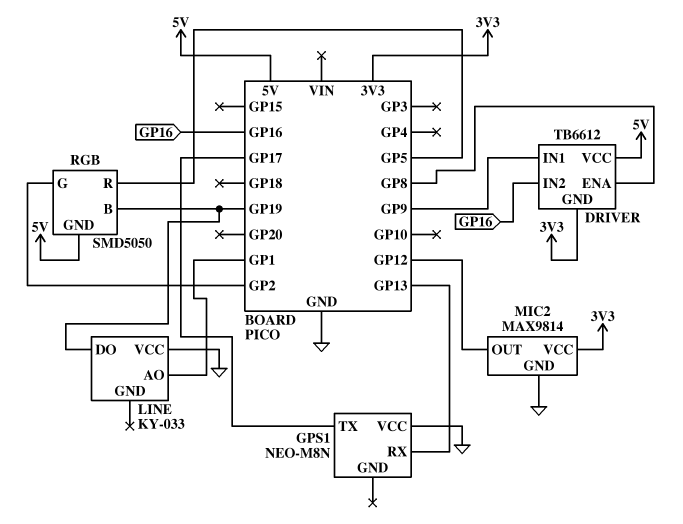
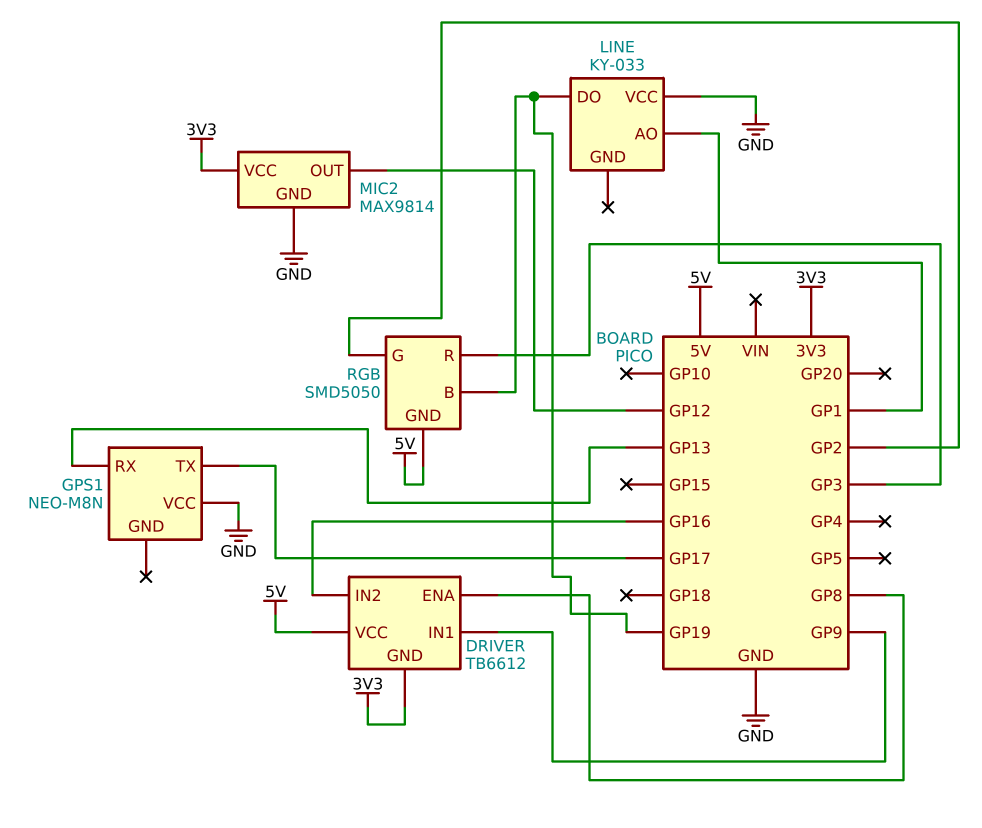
RGB pin R: GP5 -> GP3

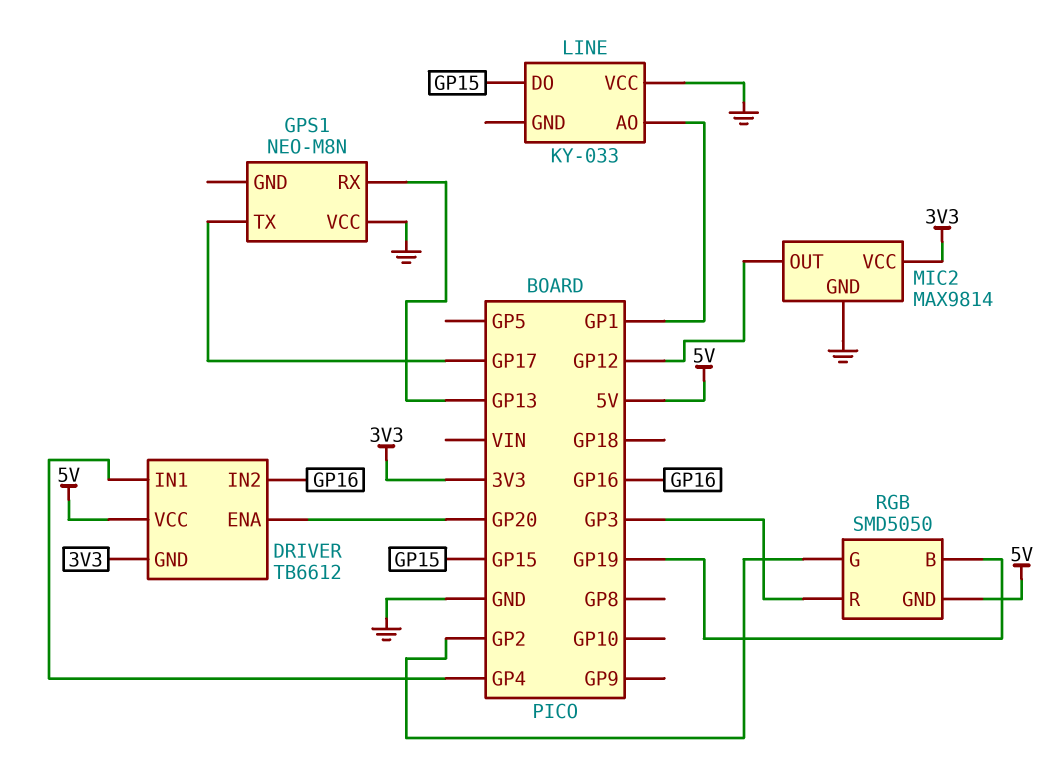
DRIVER pin ENA: GP8 -> GP20
DRIVER pin IN1: GP9 -> GP4
LINE pin DO: GP19 -> GP15

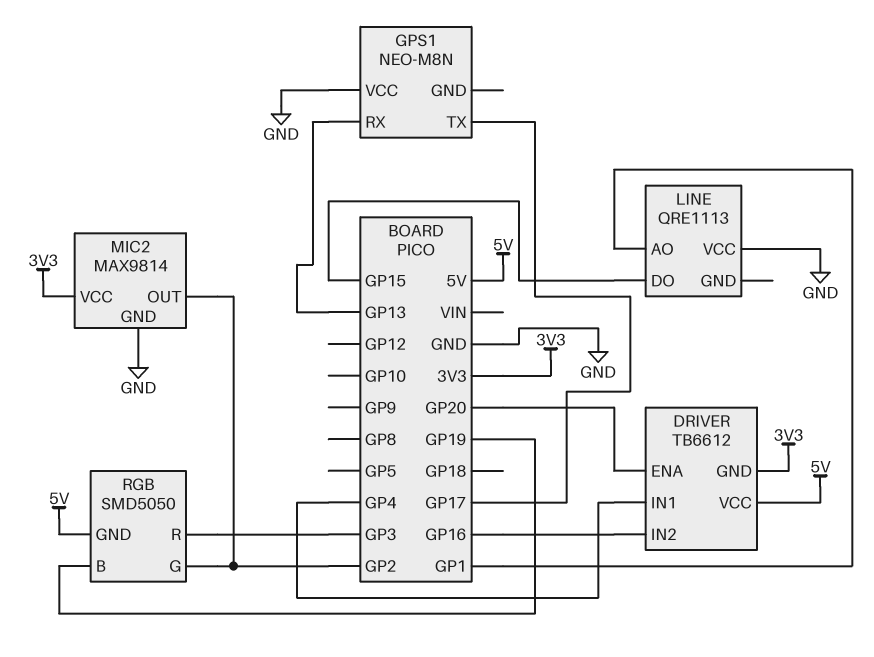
LINE: KY-033 -> QRE1113
MIC2 pin OUT: GP12 -> GP2

